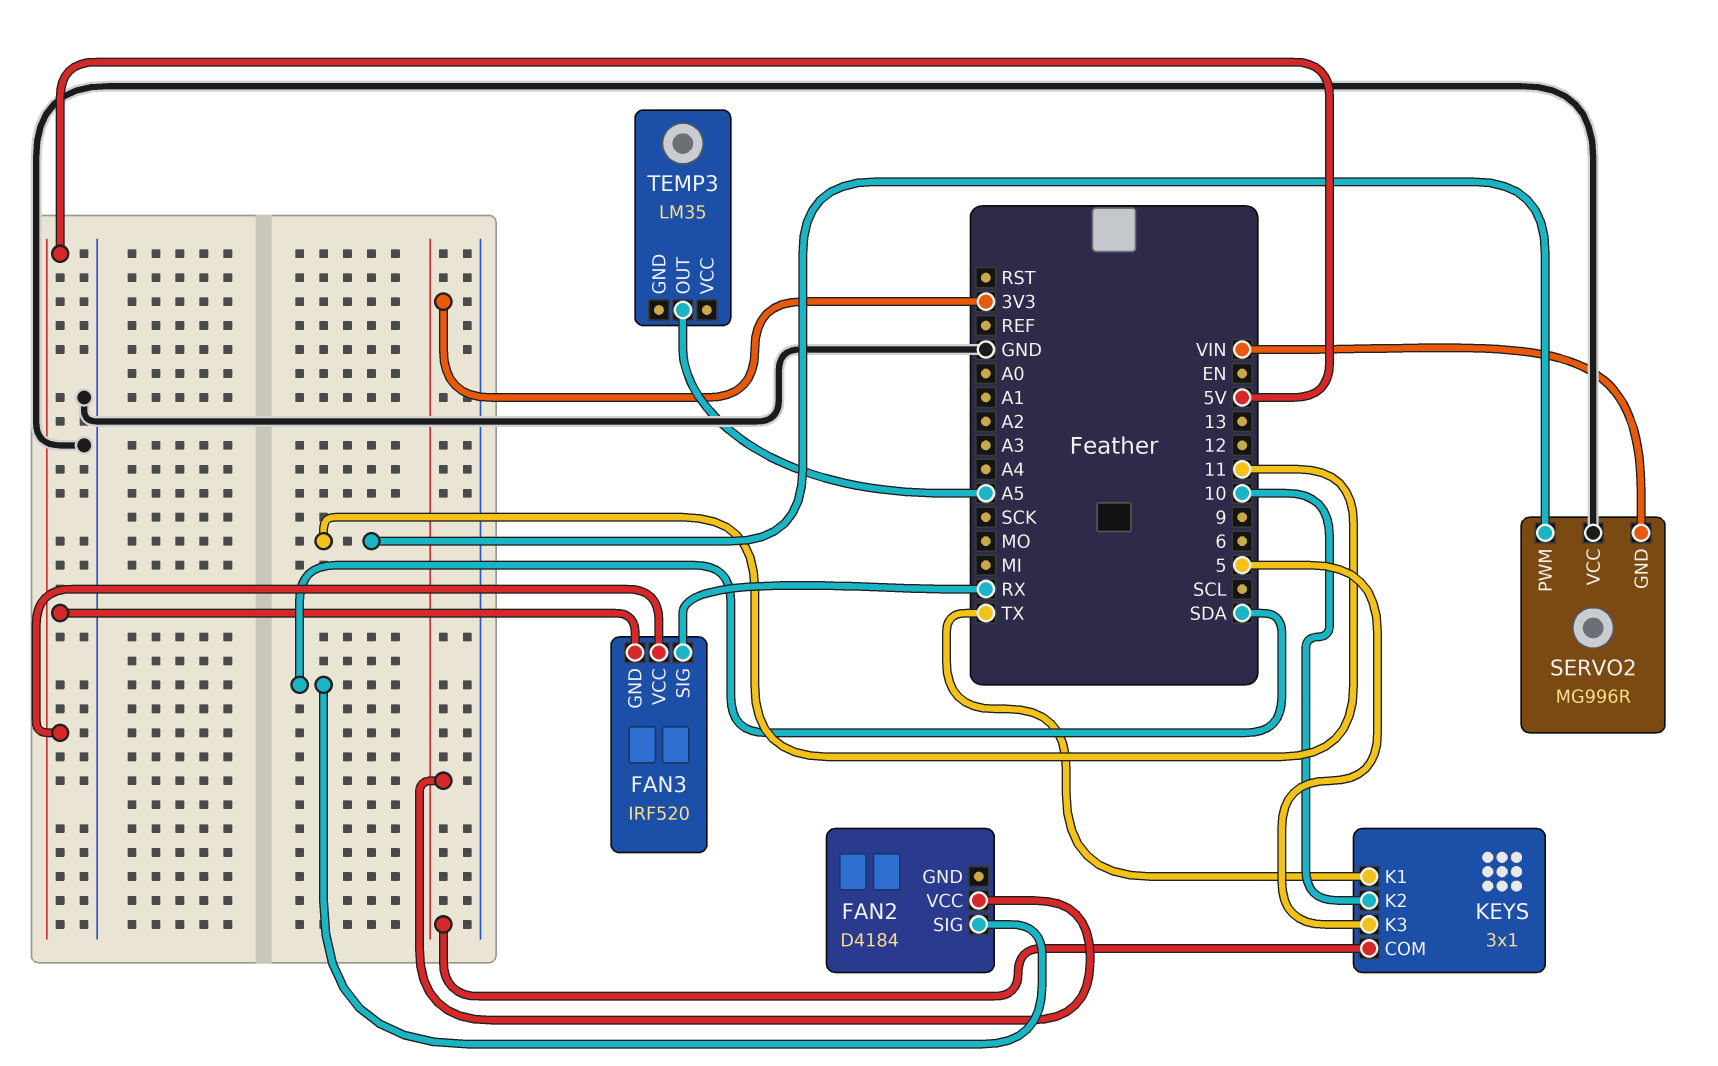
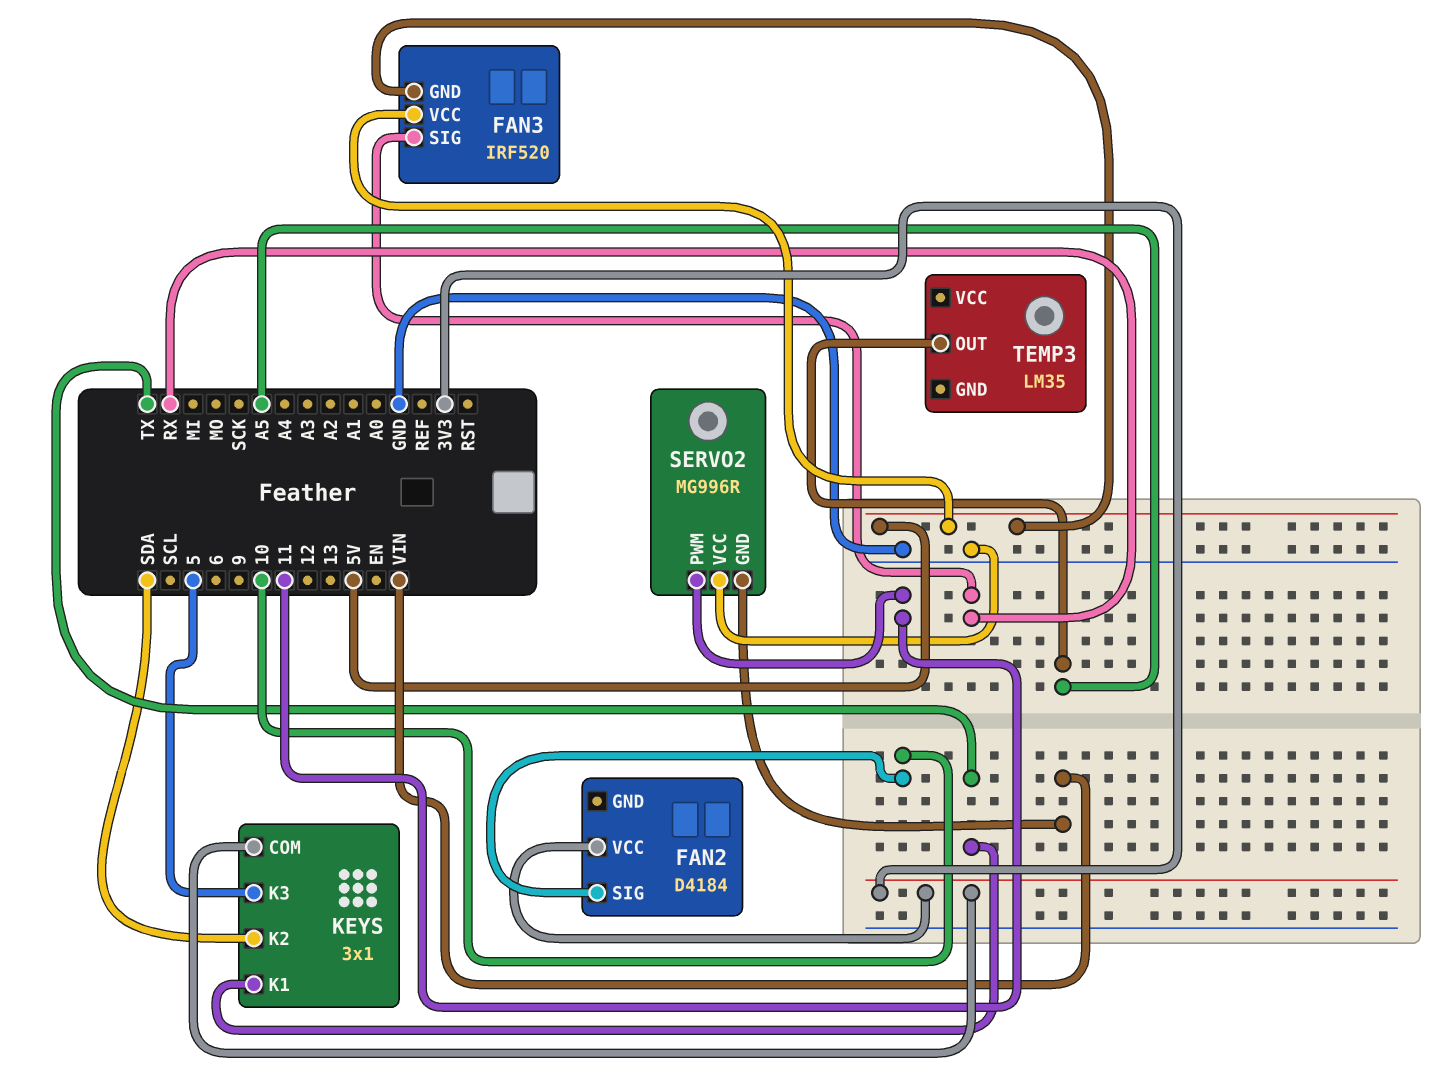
FAN2 pin SIG: SDA -> 10
KEYS pin K2: 10 -> SDA

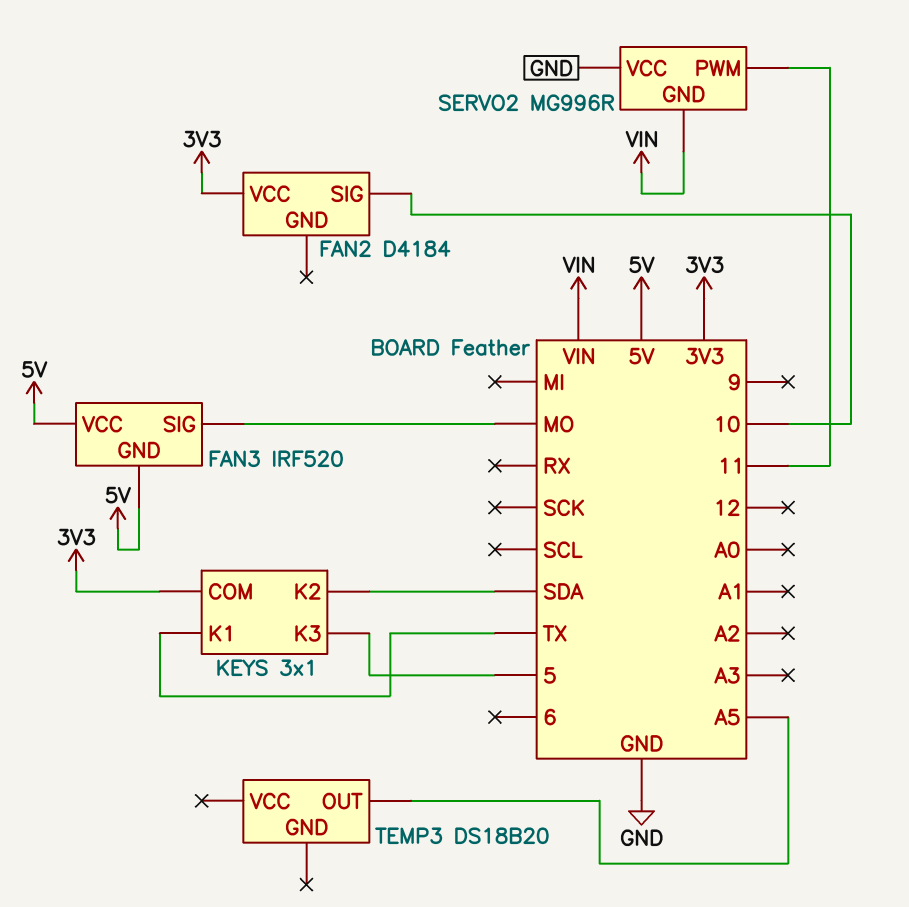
FAN3 pin SIG: RX -> MO
TEMP3: LM35 -> DS18B20

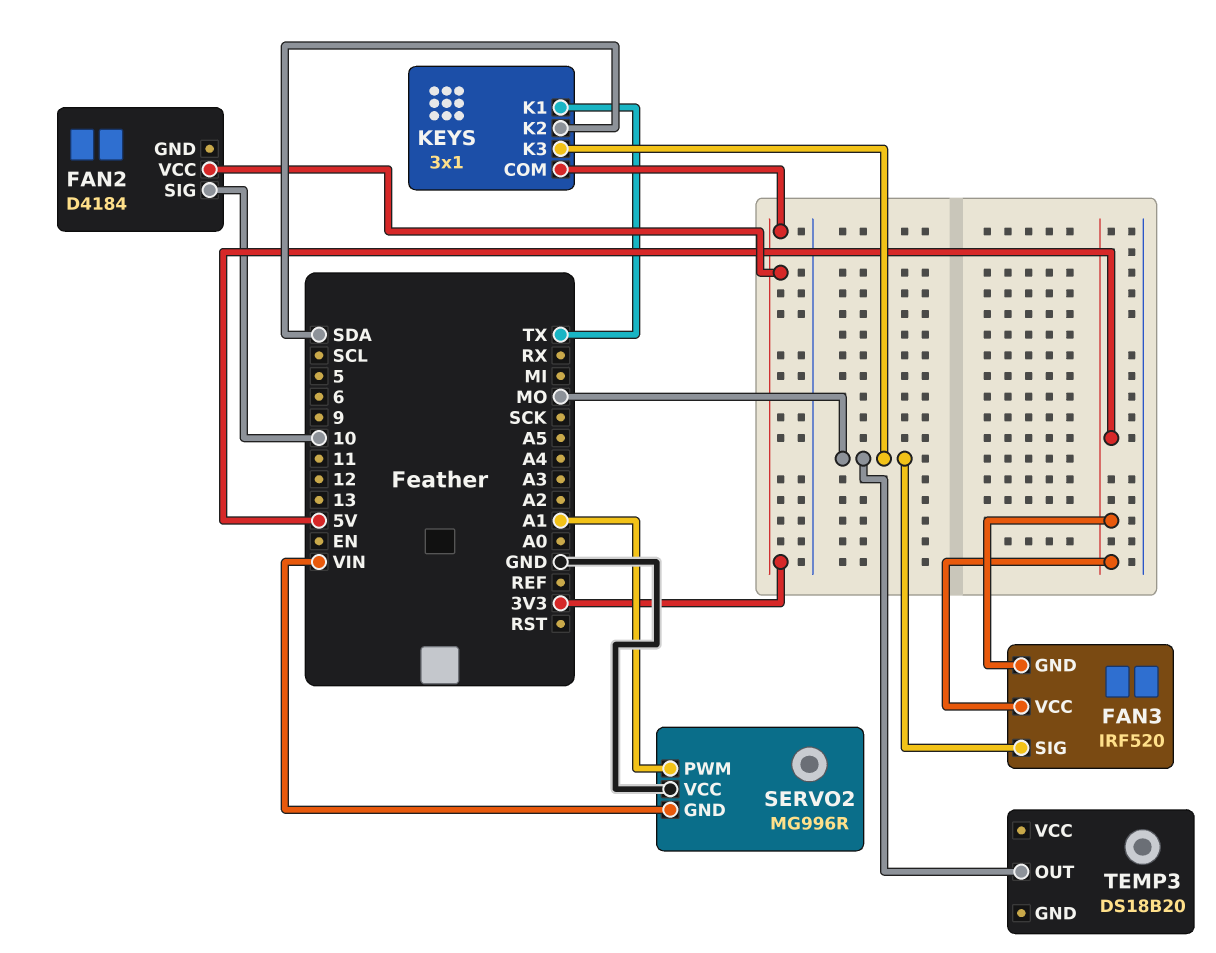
KEYS pin K3: 5 -> MO
SERVO2 pin PWM: 11 -> A1
TEMP3 pin OUT: A5 -> MO

